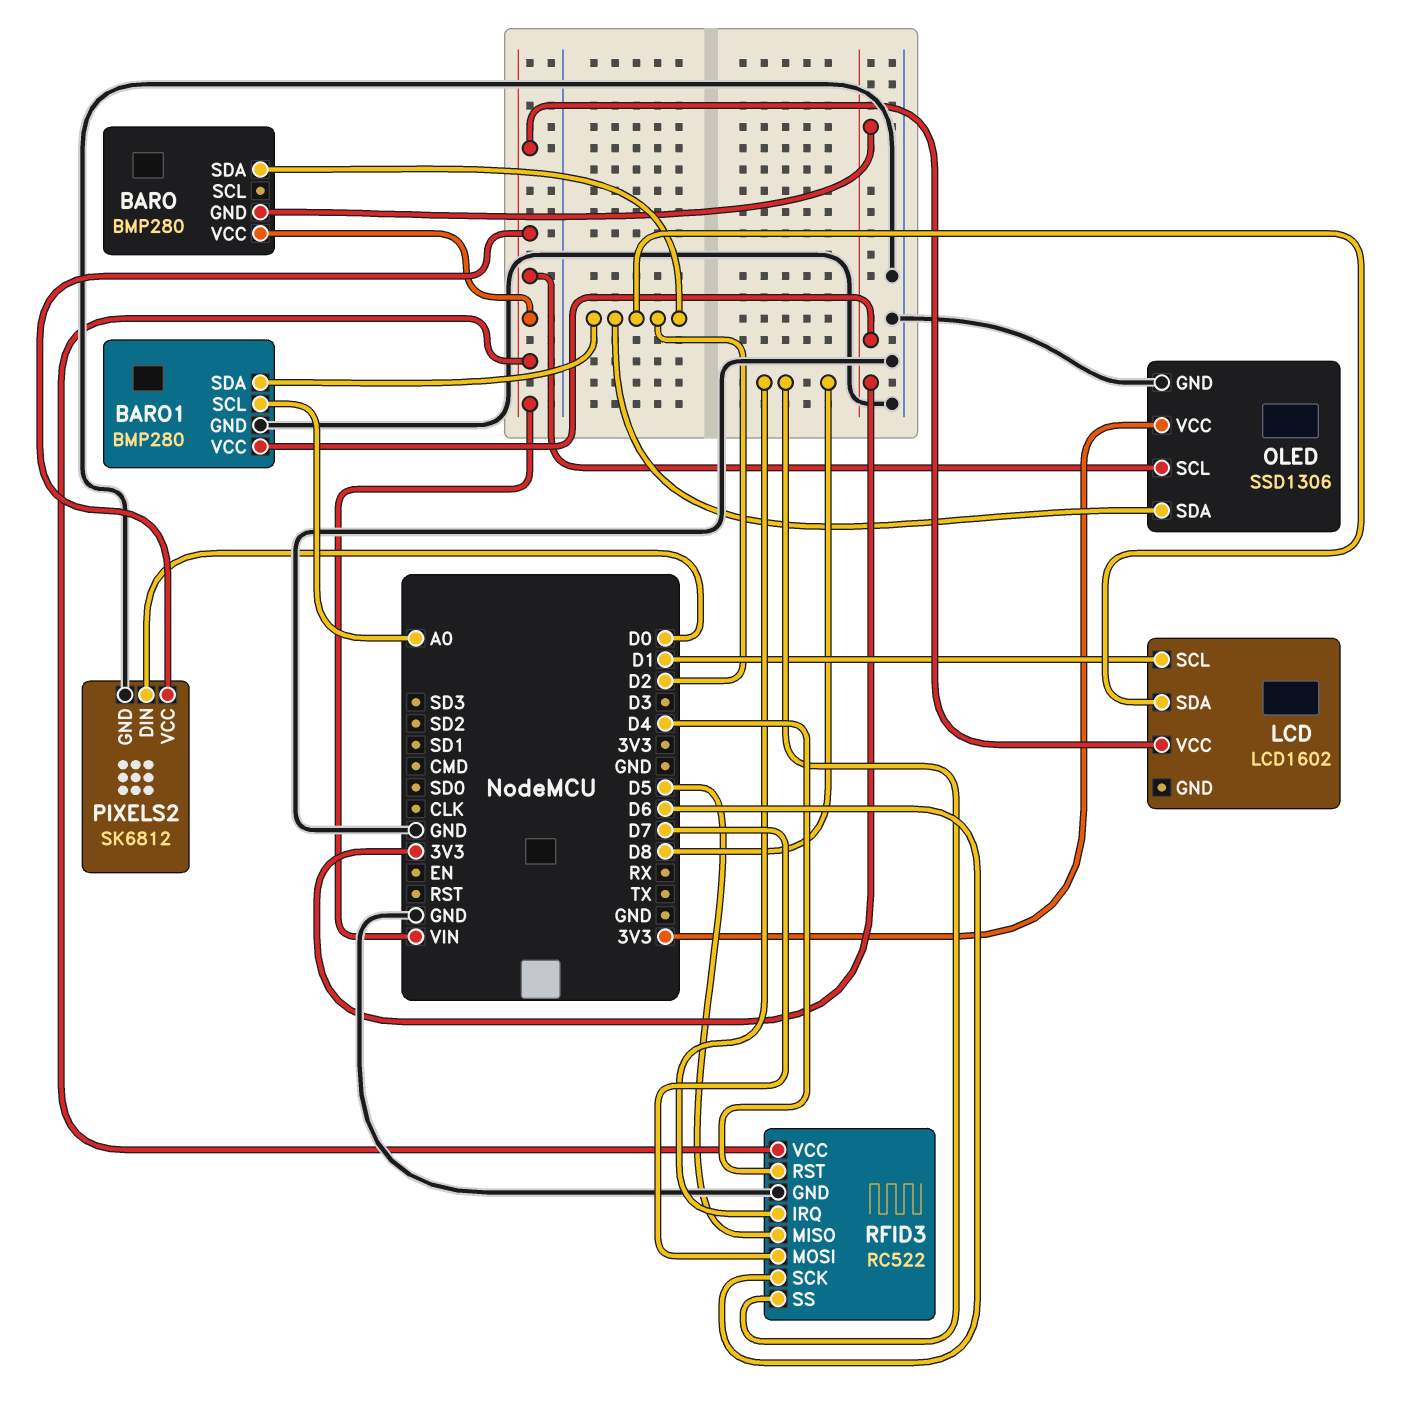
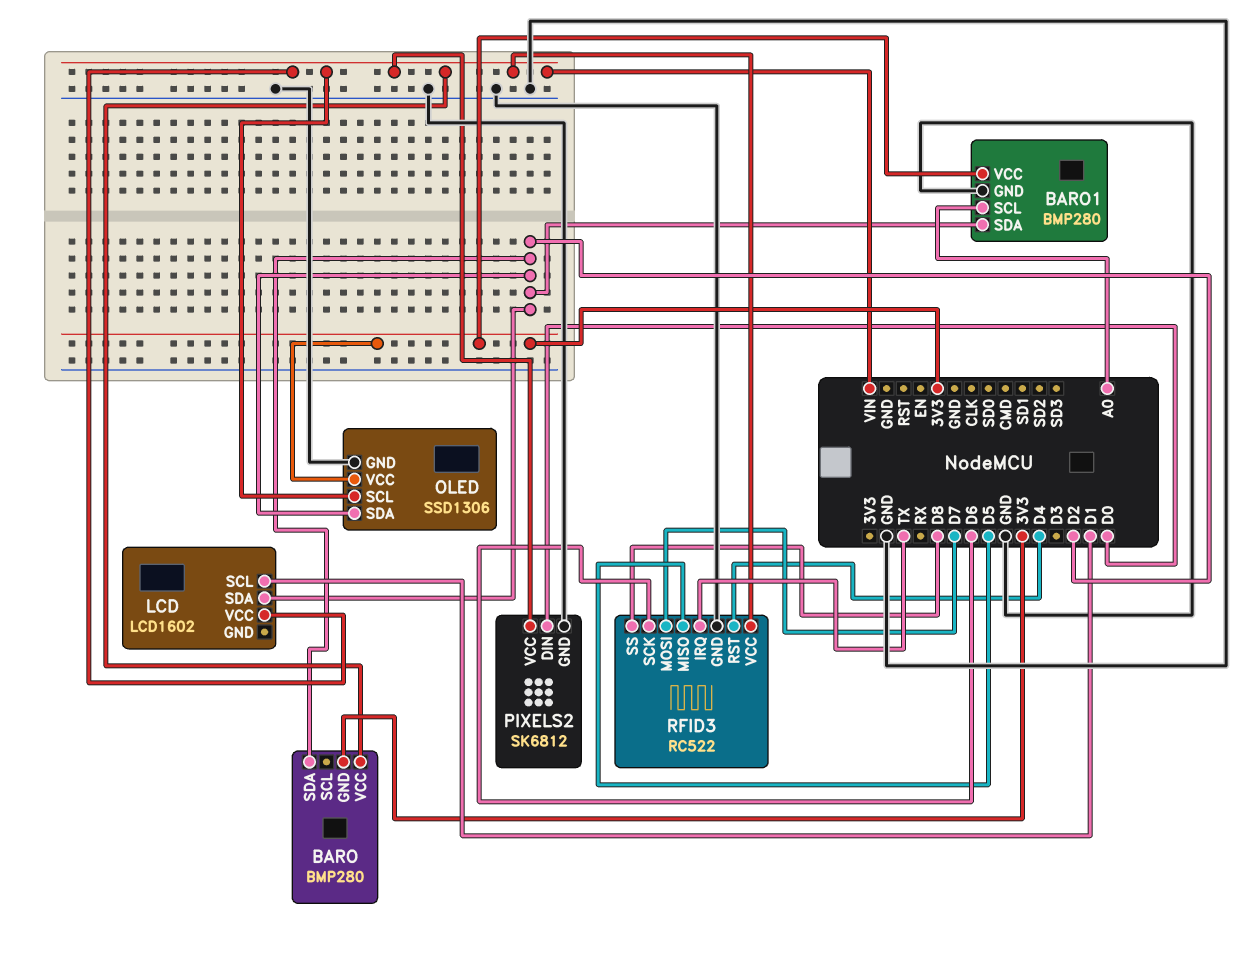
RFID3 pin IRQ: D8 -> TX

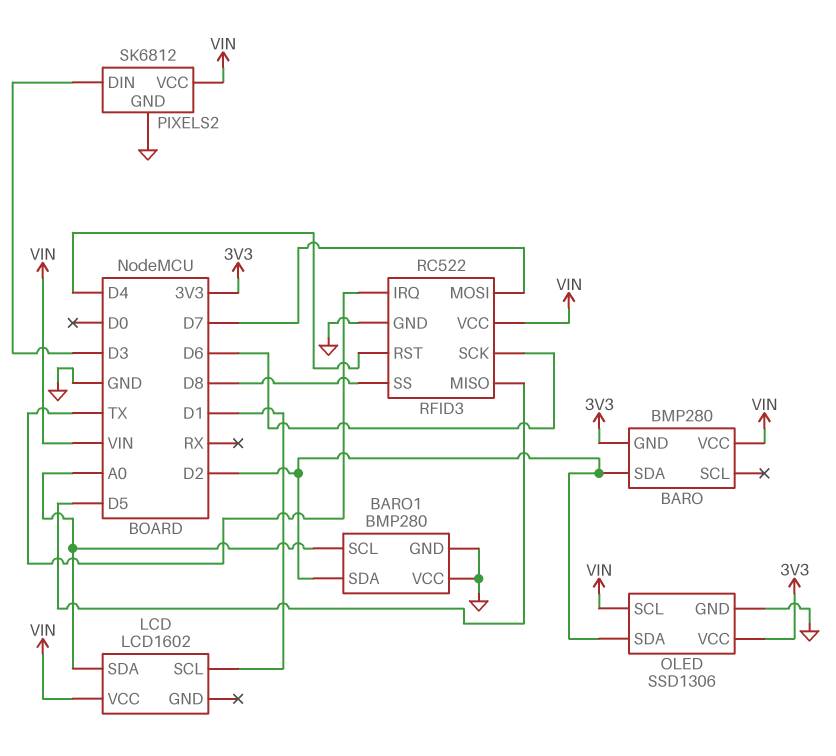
BARO1 pin VCC: 3V3 -> GND
LCD pin SDA: D2 -> A0
PIXELS2 pin DIN: D0 -> D3

